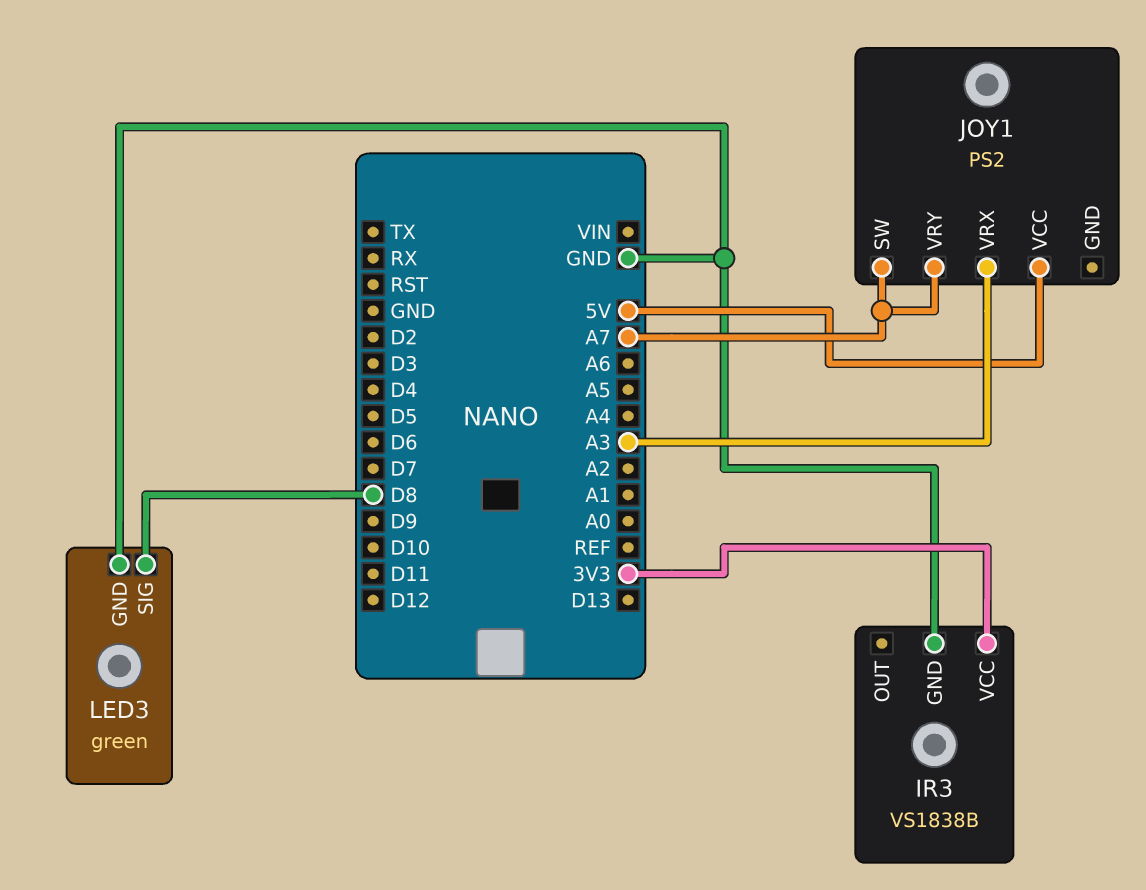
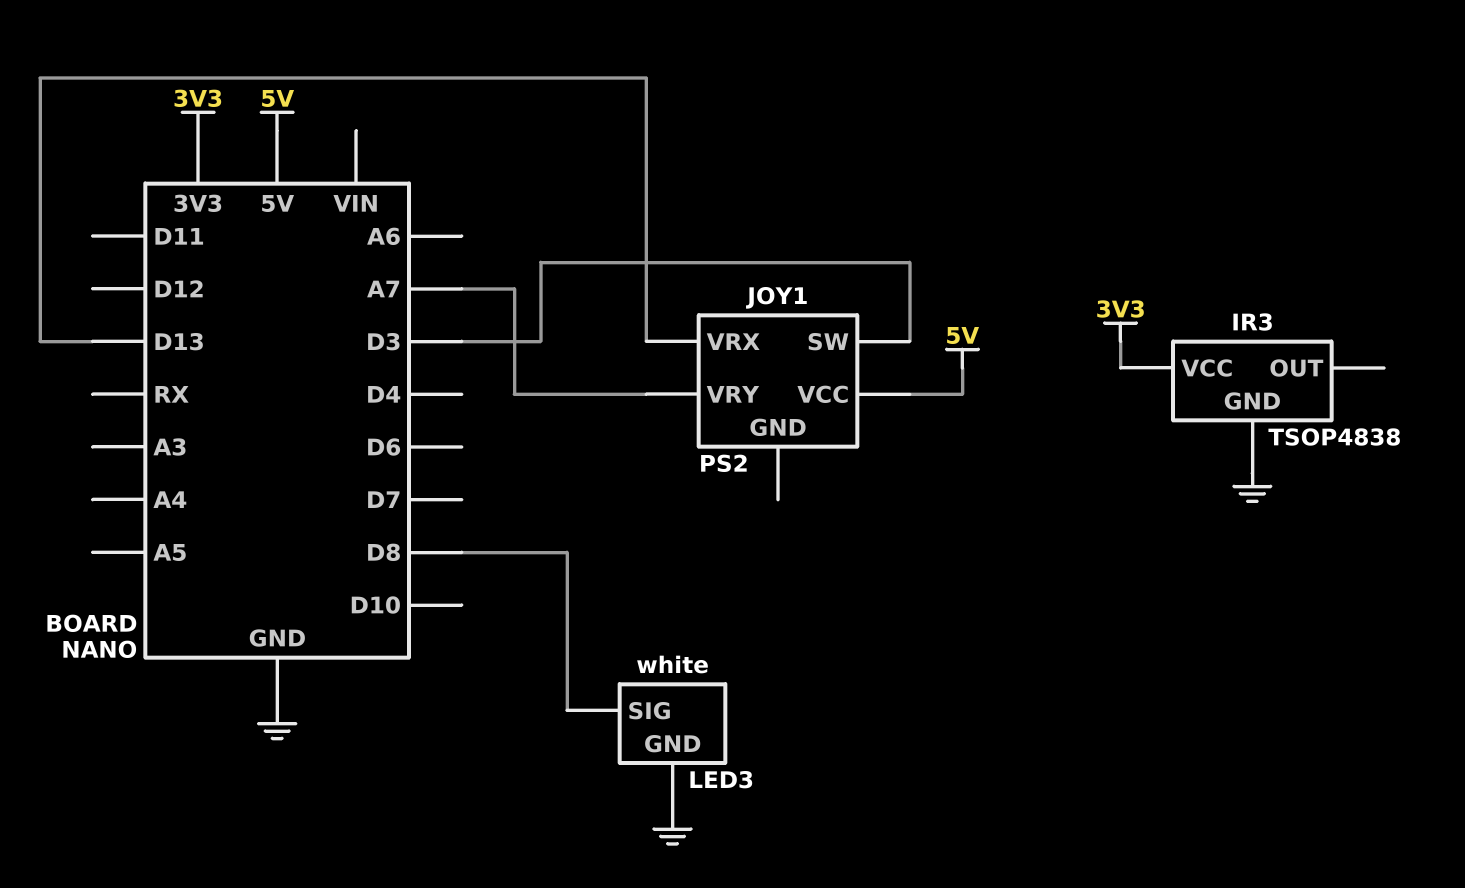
IR3: VS1838B -> TSOP4838
JOY1 pin SW: A7 -> D3
JOY1 pin VRX: A3 -> D13
LED3: green -> white

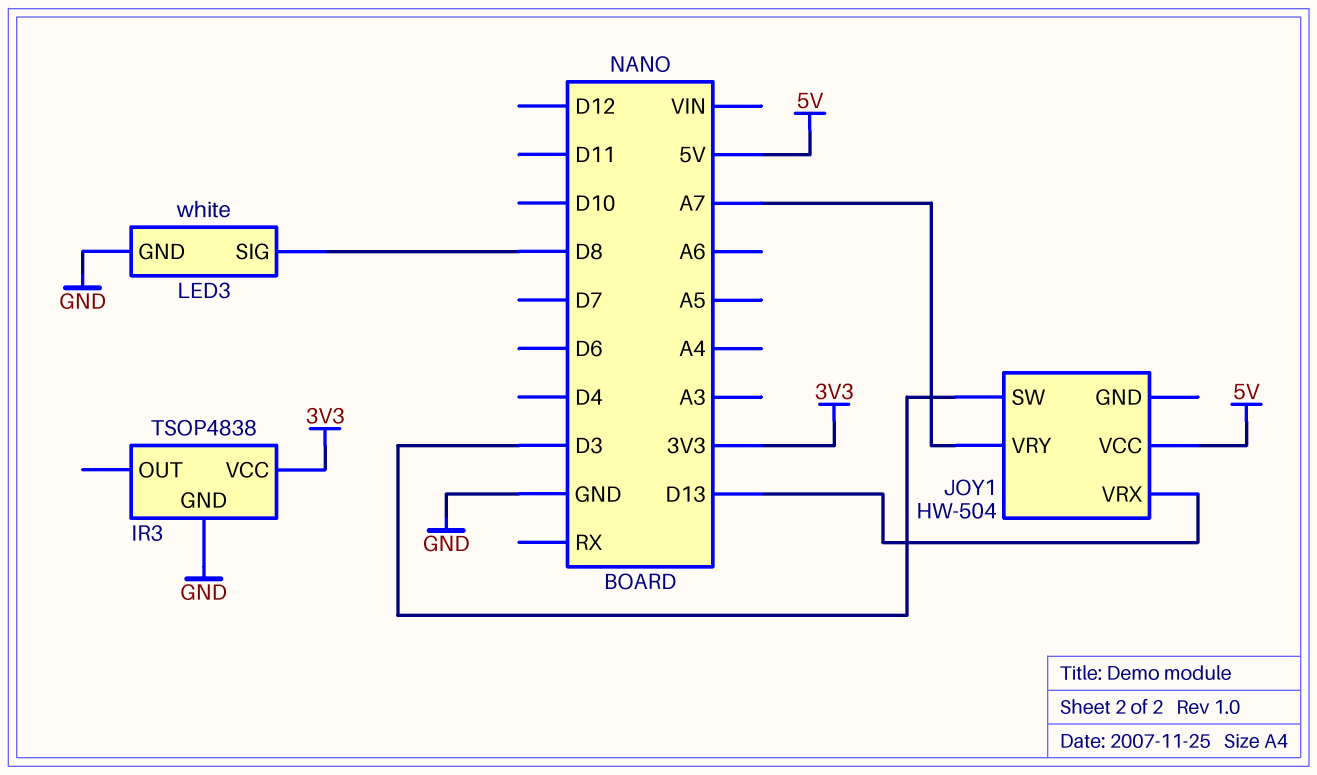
JOY1: PS2 -> HW-504

